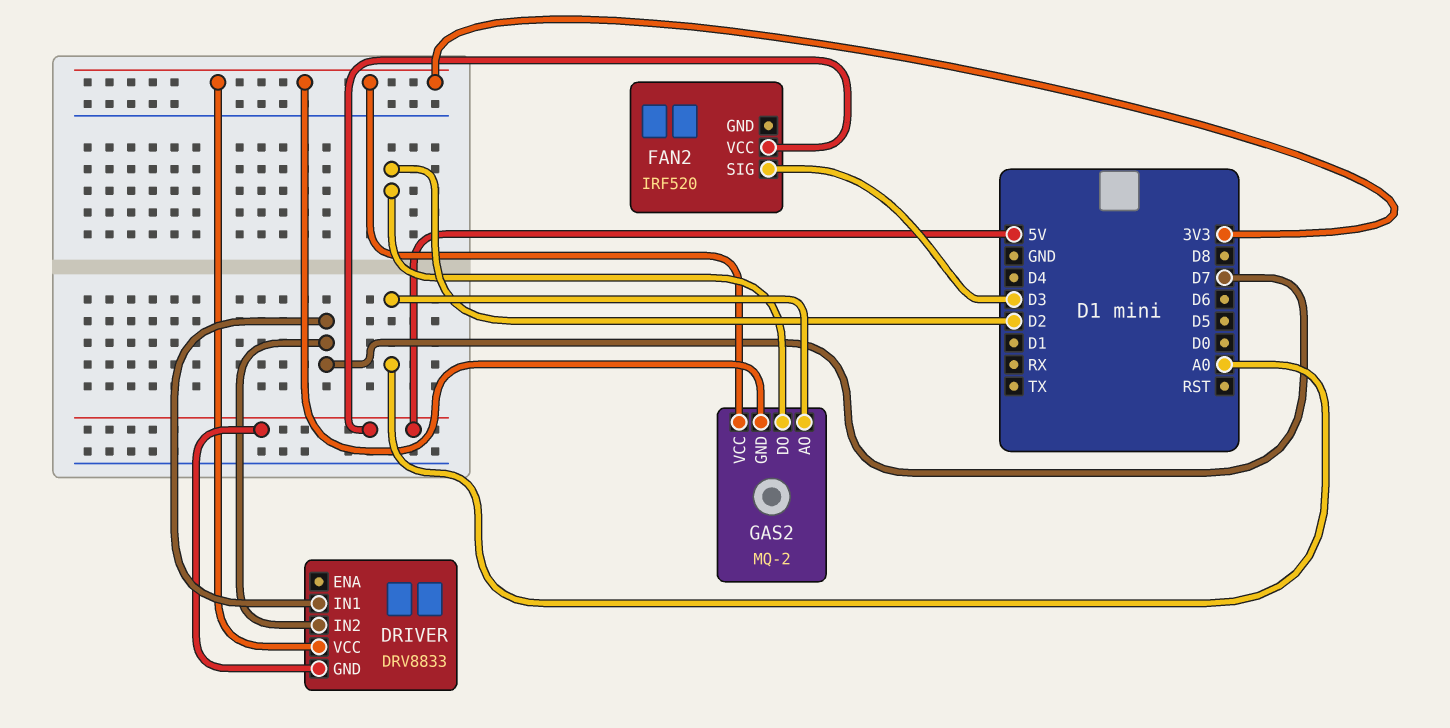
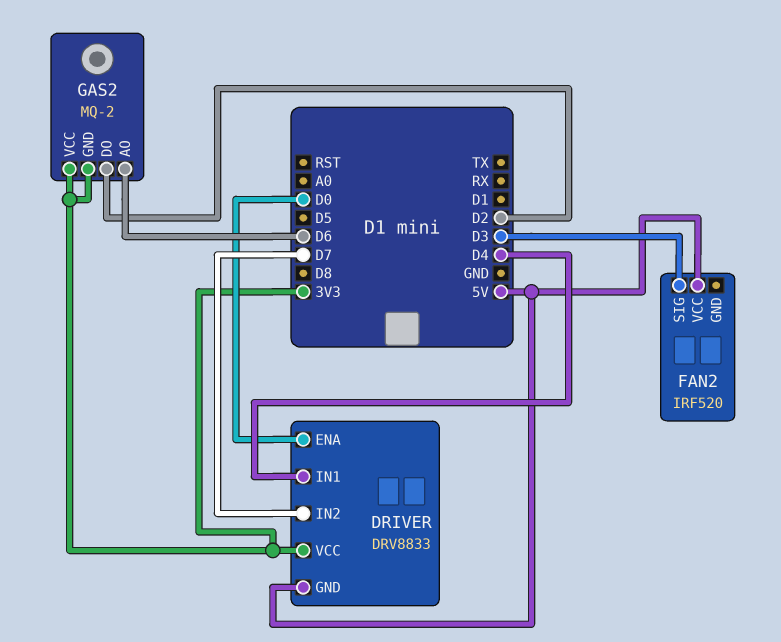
DRIVER pin ENA: none -> D0
DRIVER pin IN1: D7 -> D4
GAS2 pin AO: A0 -> D6

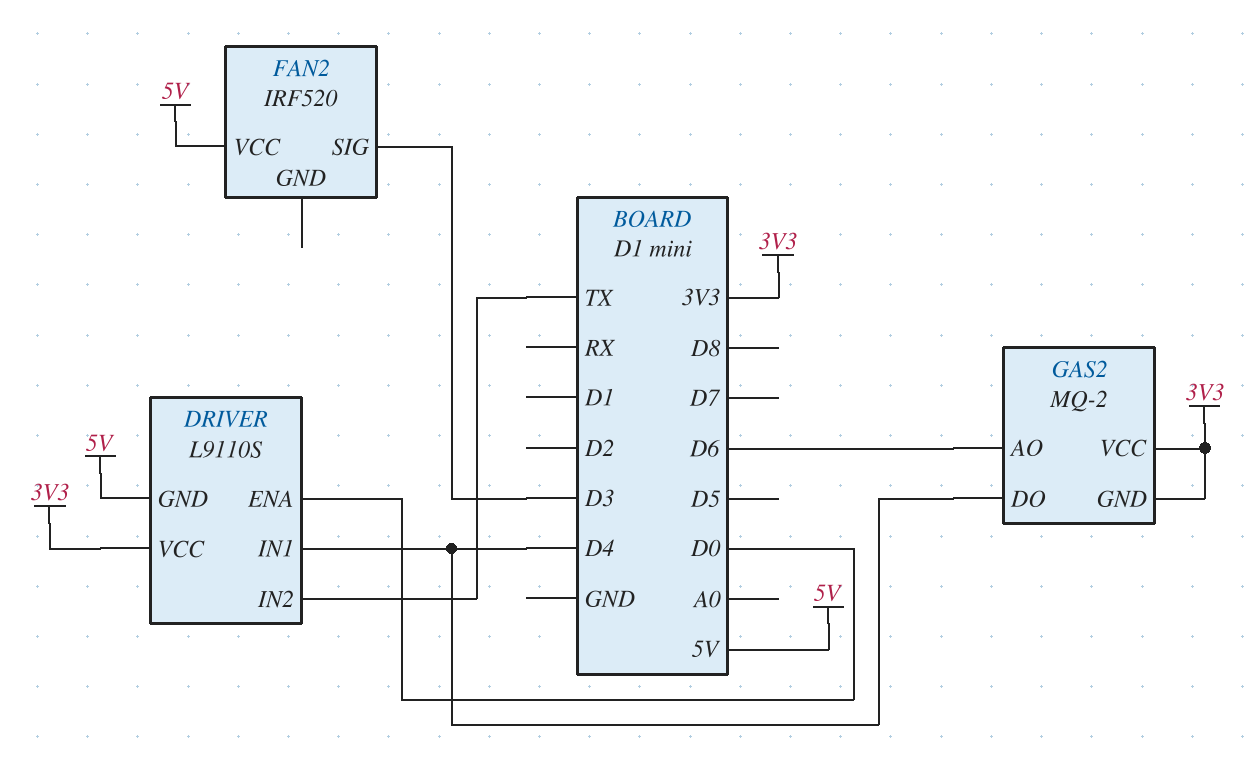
DRIVER: DRV8833 -> L9110S
DRIVER pin IN2: D7 -> TX
GAS2 pin DO: D2 -> D4

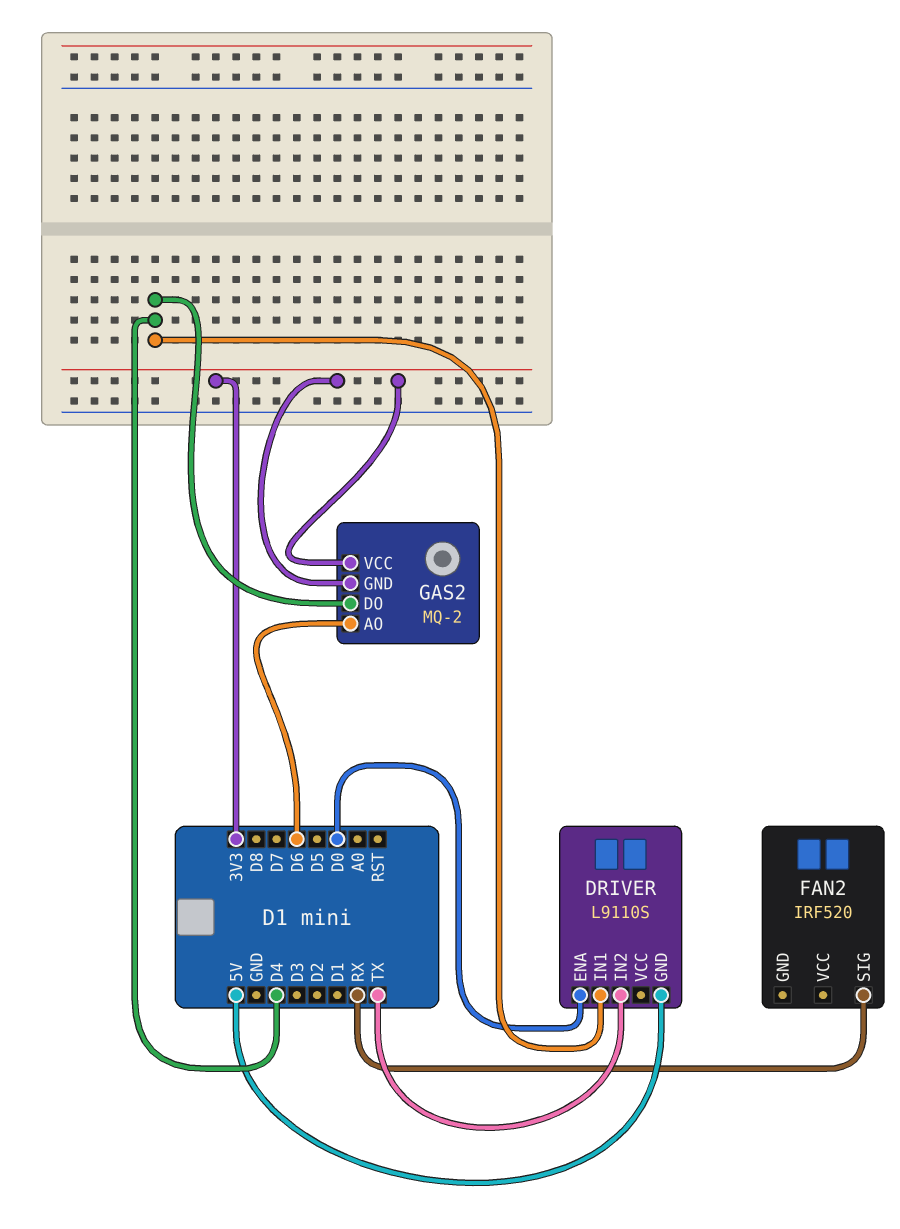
DRIVER pin VCC: 3V3 -> none
FAN2 pin SIG: D3 -> RX
FAN2 pin VCC: 5V -> none

